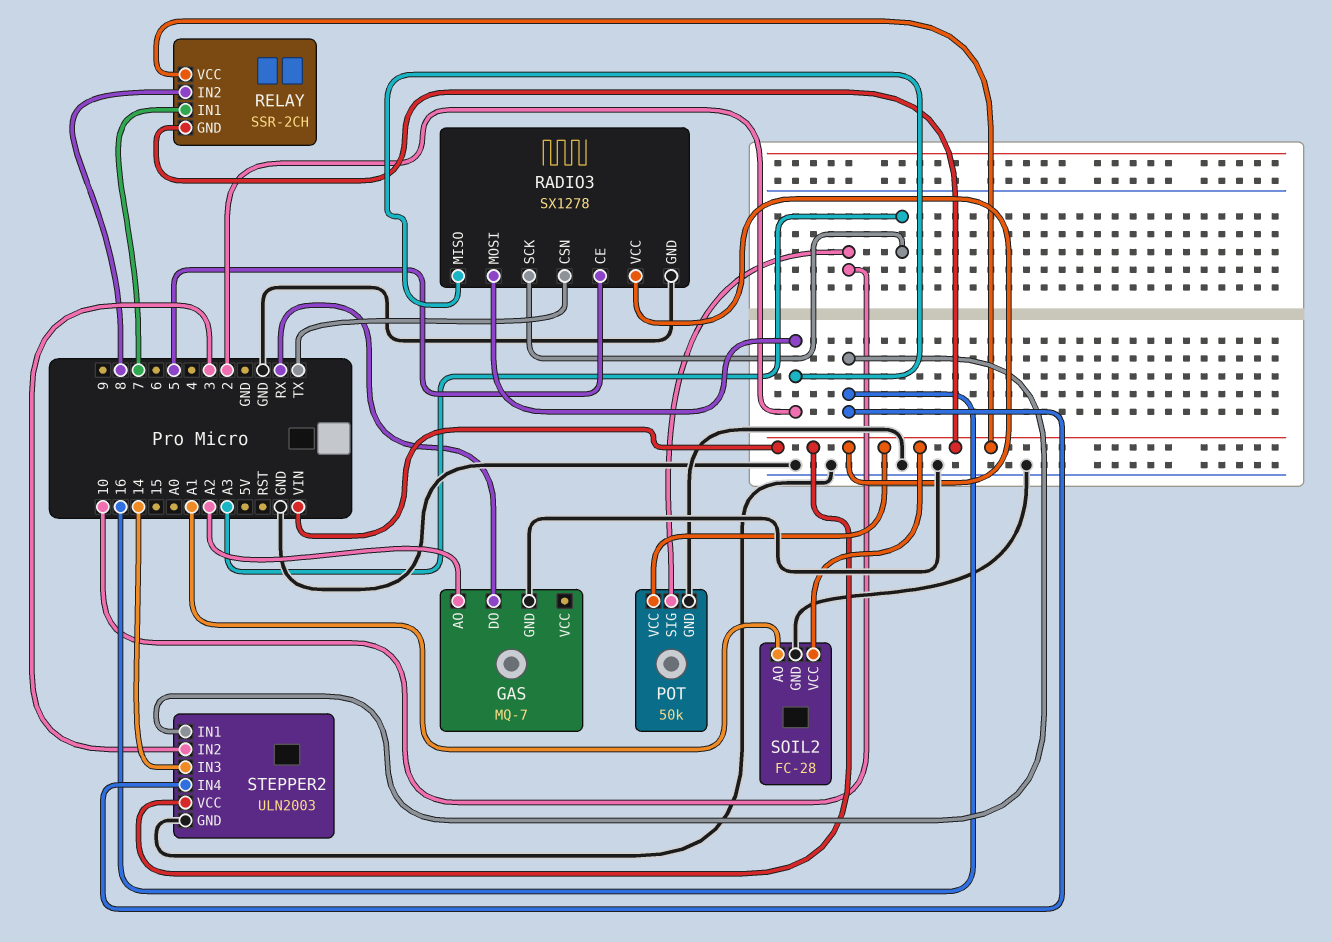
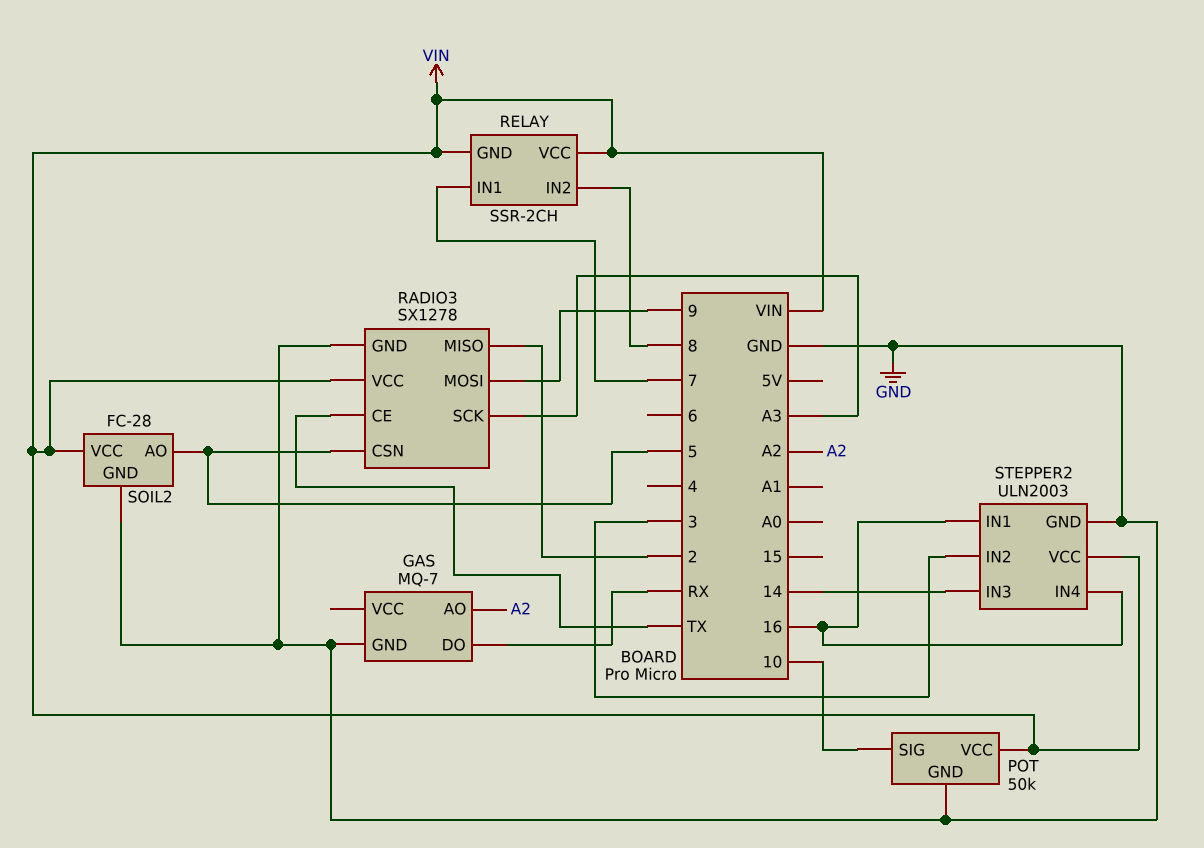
RADIO3 pin CE: 5 -> TX
RADIO3 pin CSN: TX -> 5
RADIO3 pin MOSI: 2 -> 9
SOIL2 pin AO: A1 -> 5

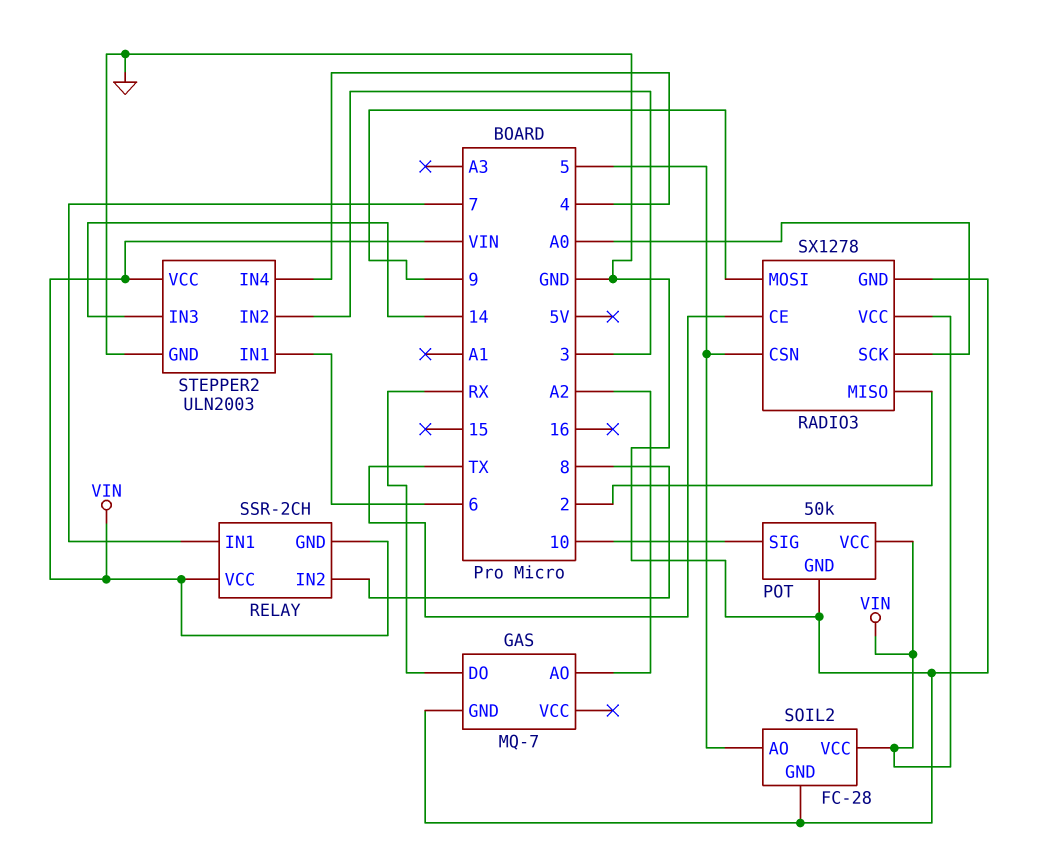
RADIO3 pin SCK: A3 -> A0
STEPPER2 pin IN1: 16 -> 6
STEPPER2 pin IN4: 16 -> 4

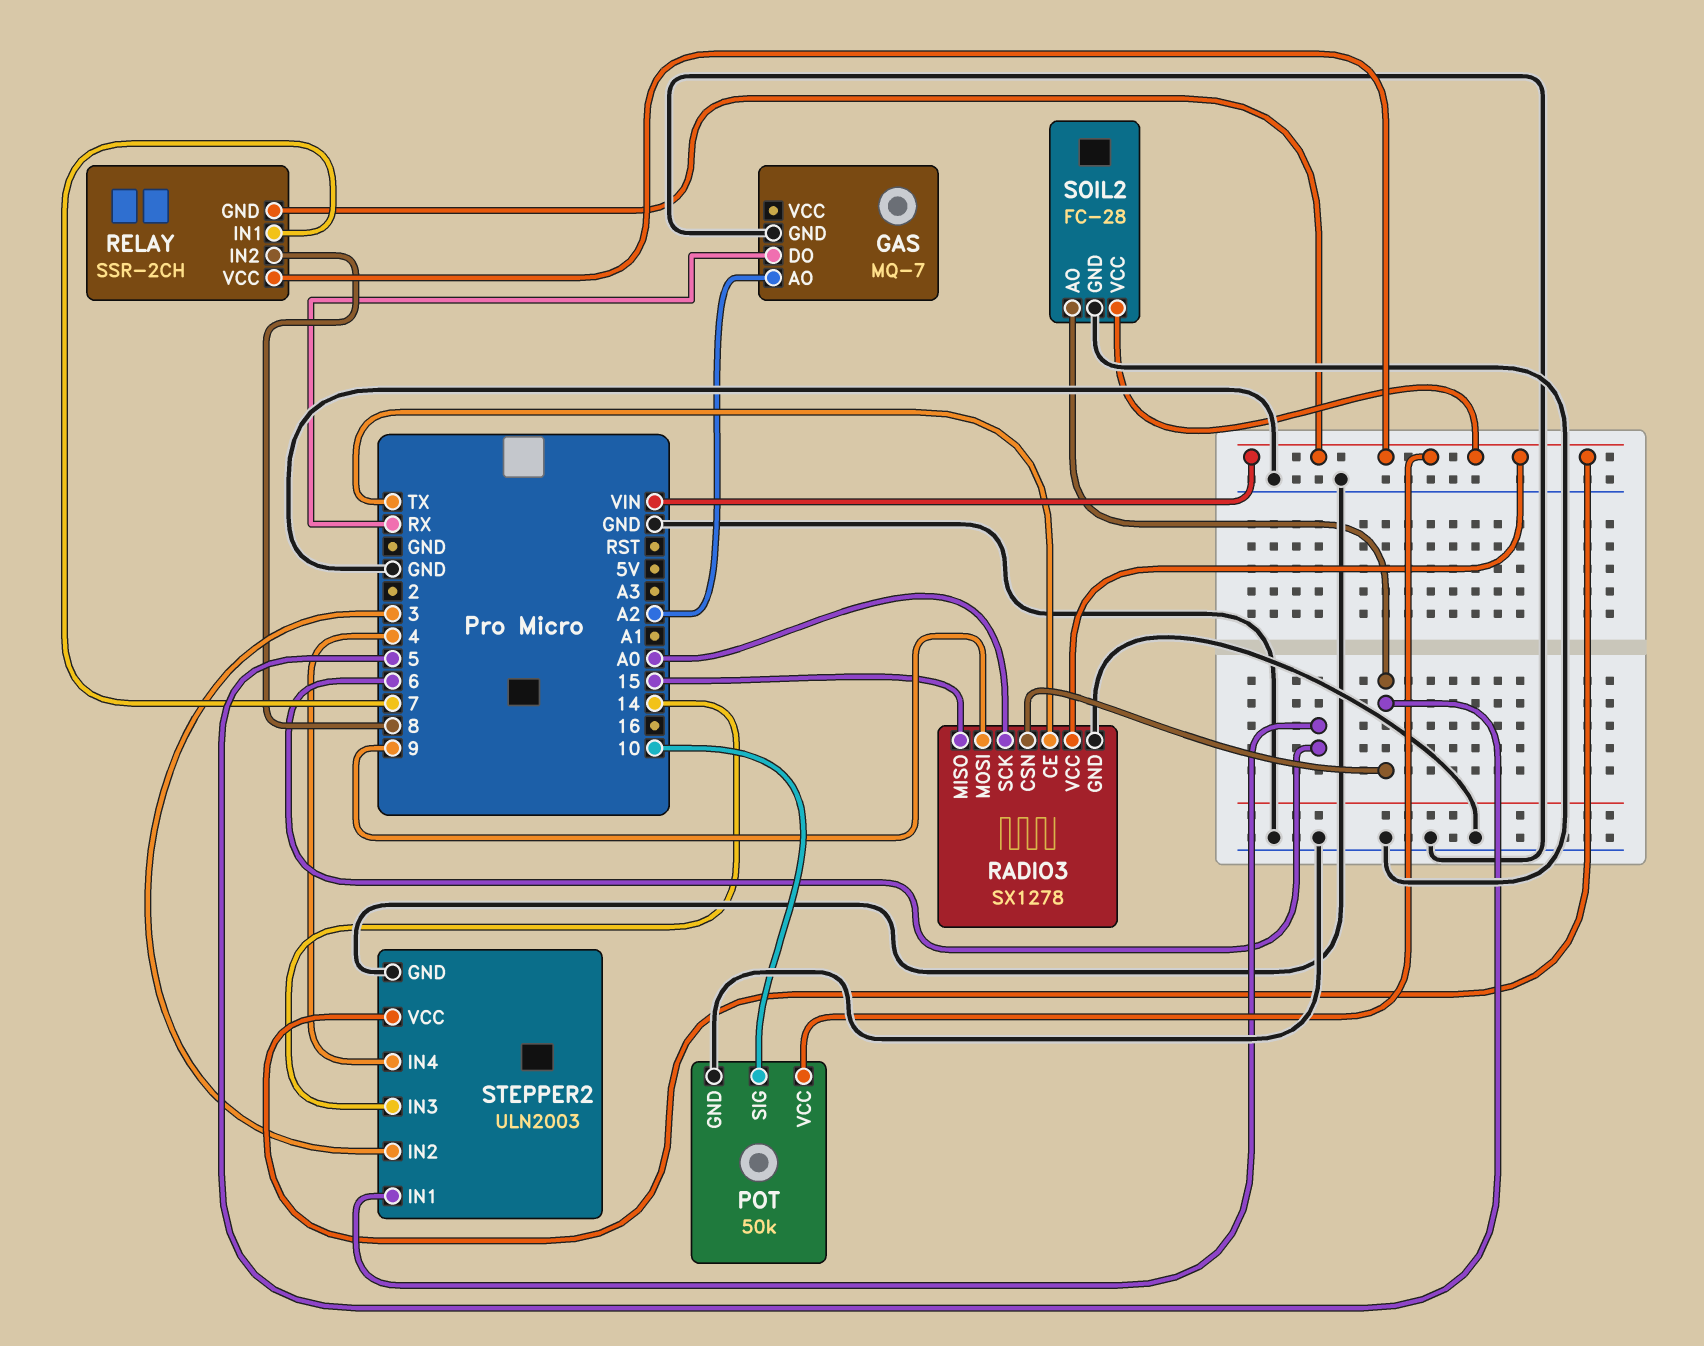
RADIO3 pin MISO: 2 -> 15

